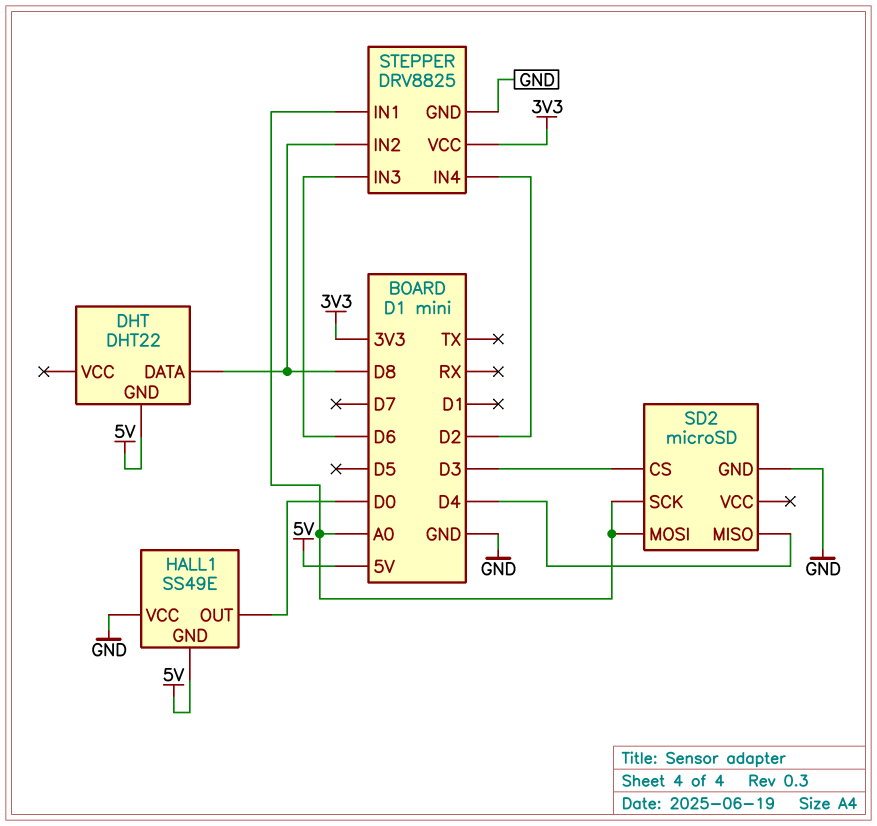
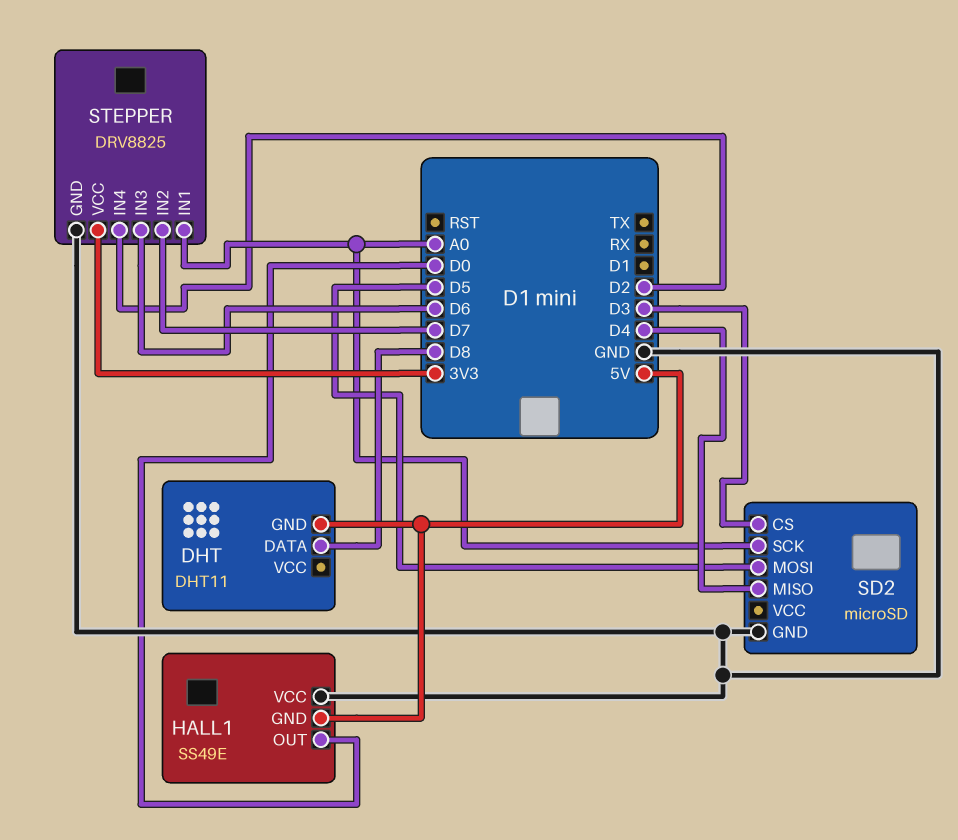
DHT: DHT22 -> DHT11
SD2 pin MOSI: A0 -> D5
STEPPER pin IN2: D8 -> D7

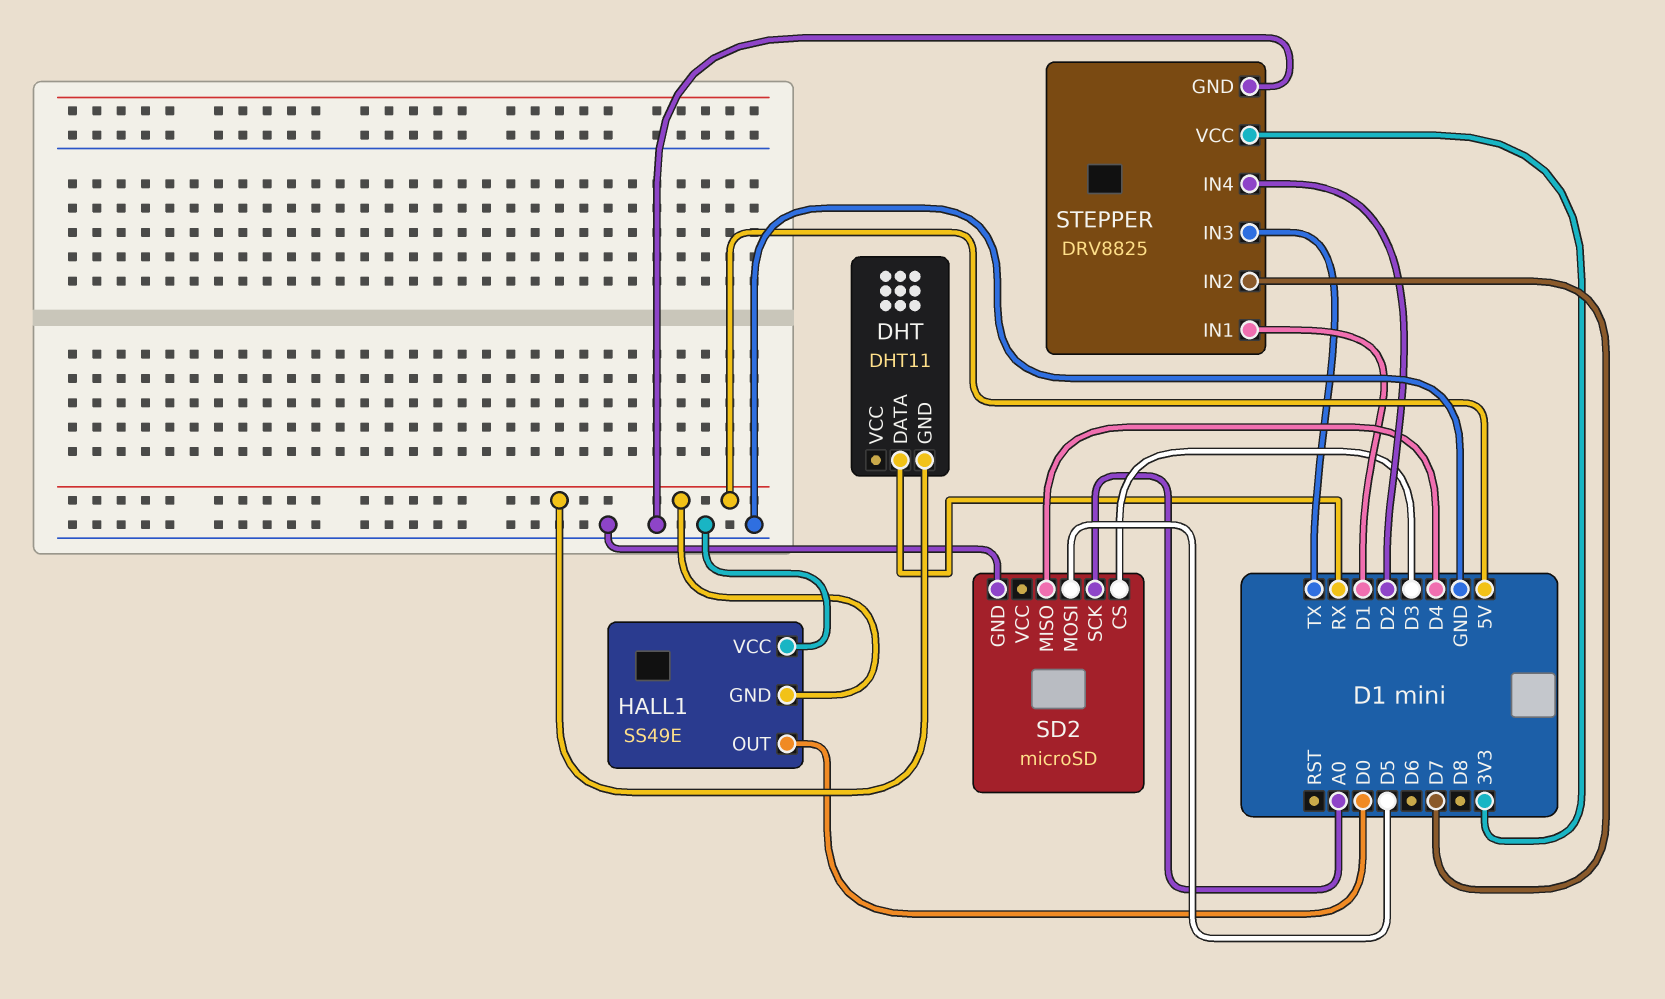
DHT pin DATA: D8 -> RX
STEPPER pin IN1: A0 -> D1
STEPPER pin IN3: D6 -> TX

